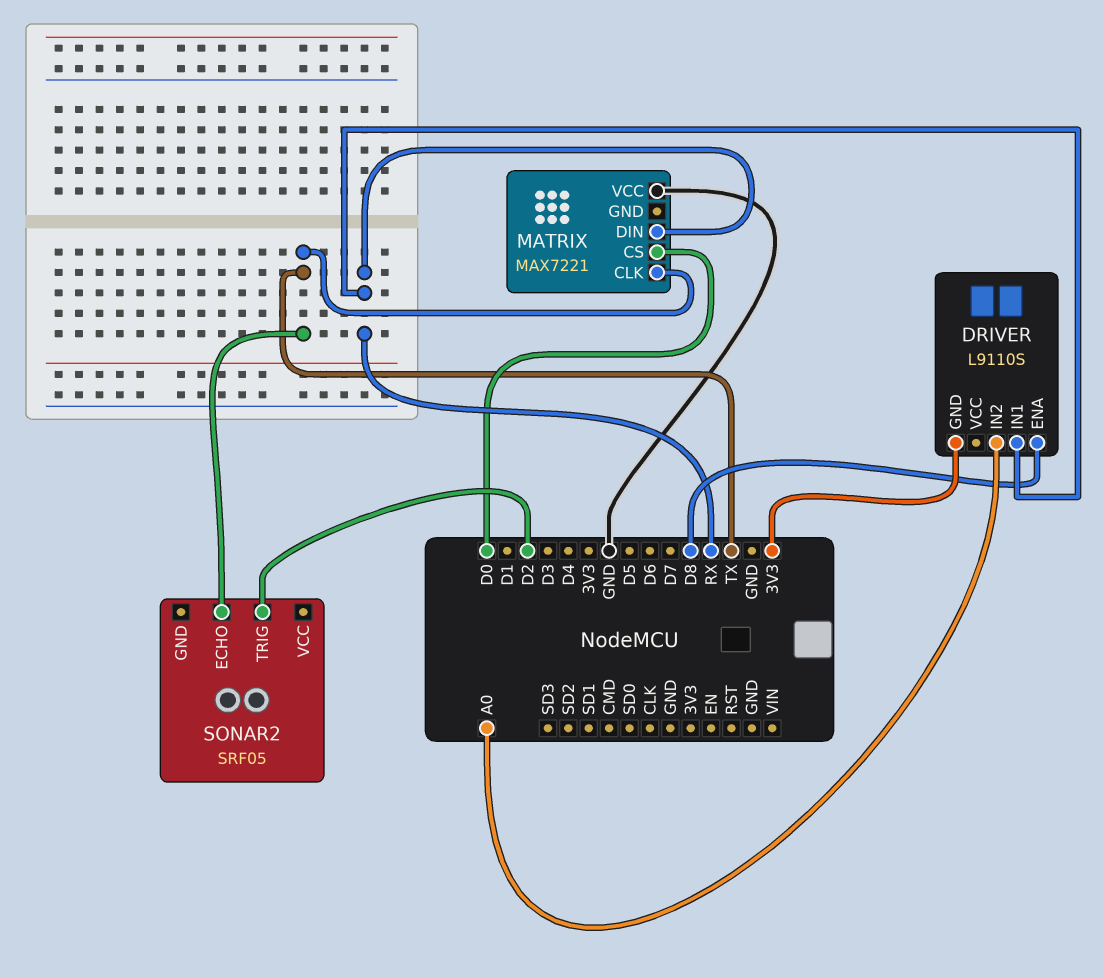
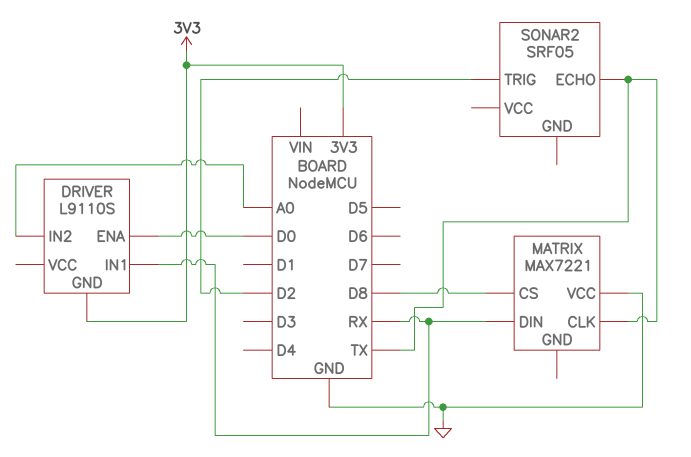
DRIVER pin ENA: D8 -> D0
MATRIX pin CS: D0 -> D8

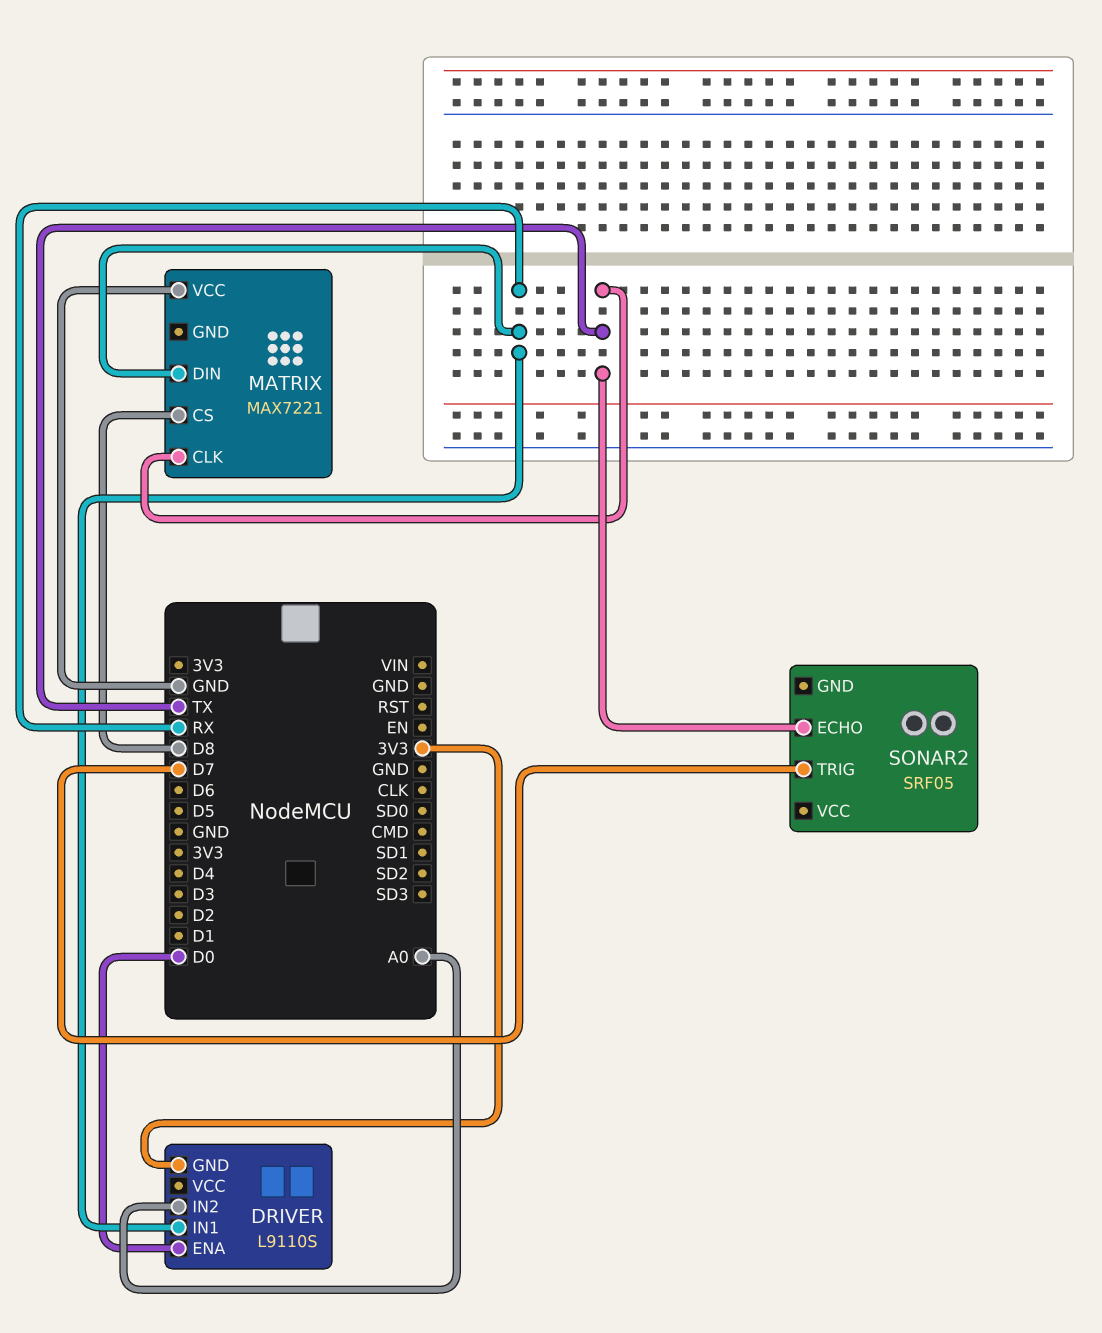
SONAR2 pin TRIG: D2 -> D7

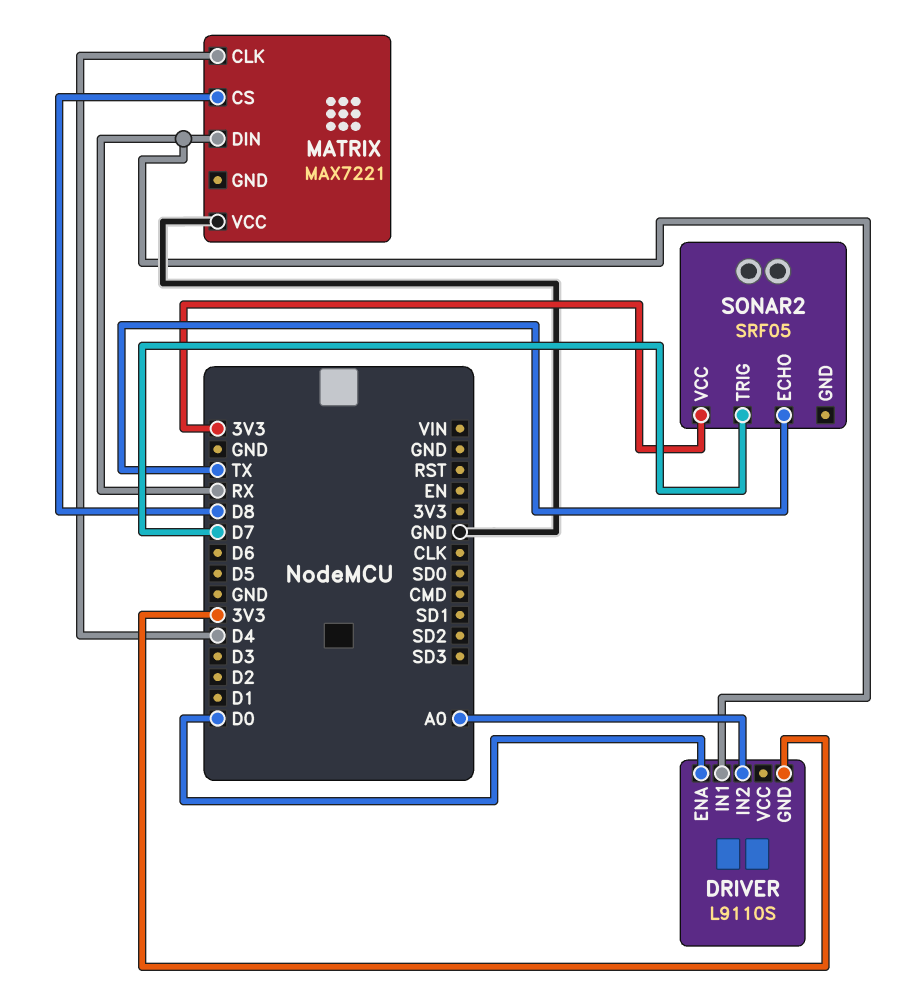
MATRIX pin CLK: TX -> D4
SONAR2 pin VCC: none -> 3V3

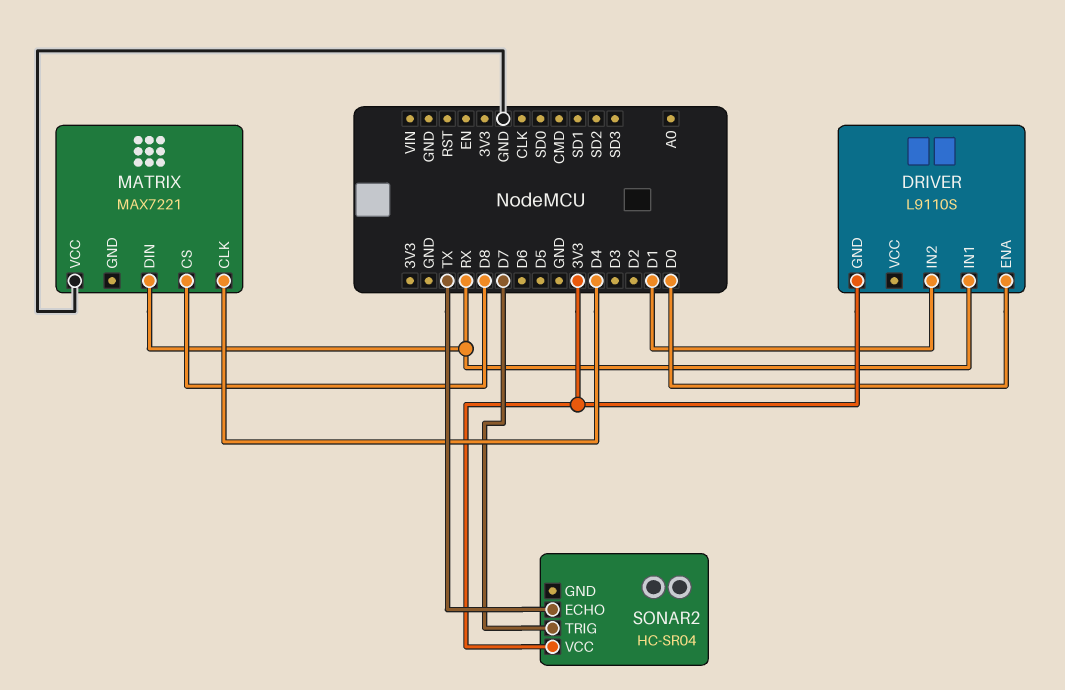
DRIVER pin IN2: A0 -> D1
SONAR2: SRF05 -> HC-SR04

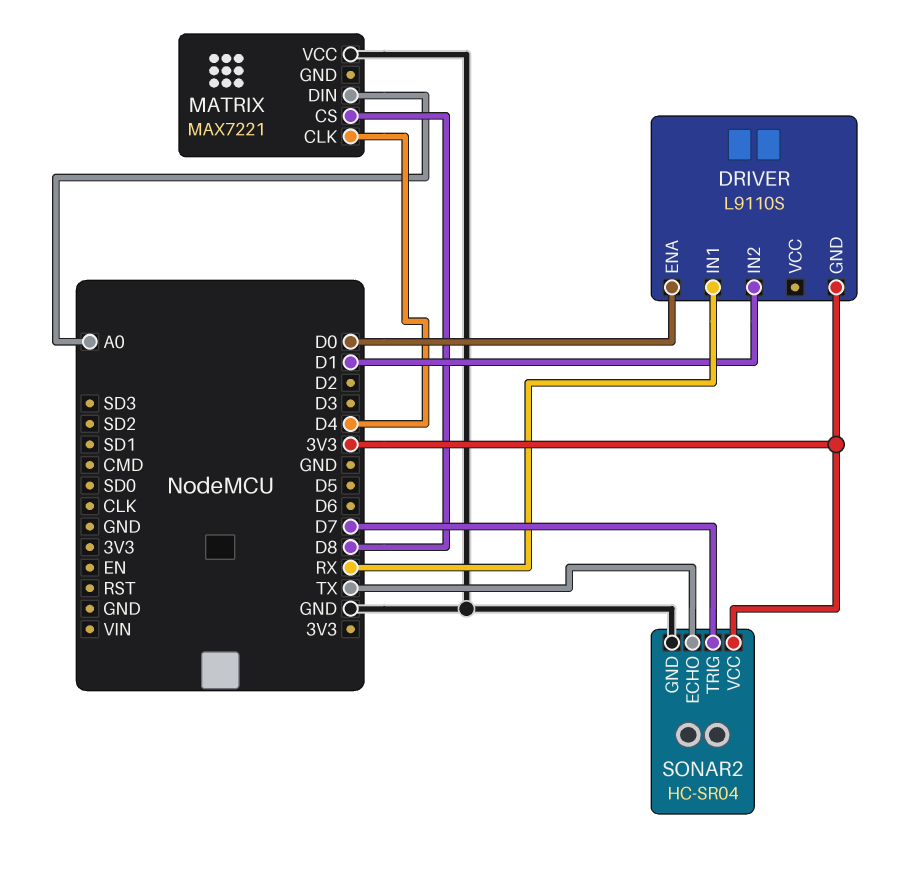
MATRIX pin DIN: RX -> A0
SONAR2 pin GND: none -> GND

